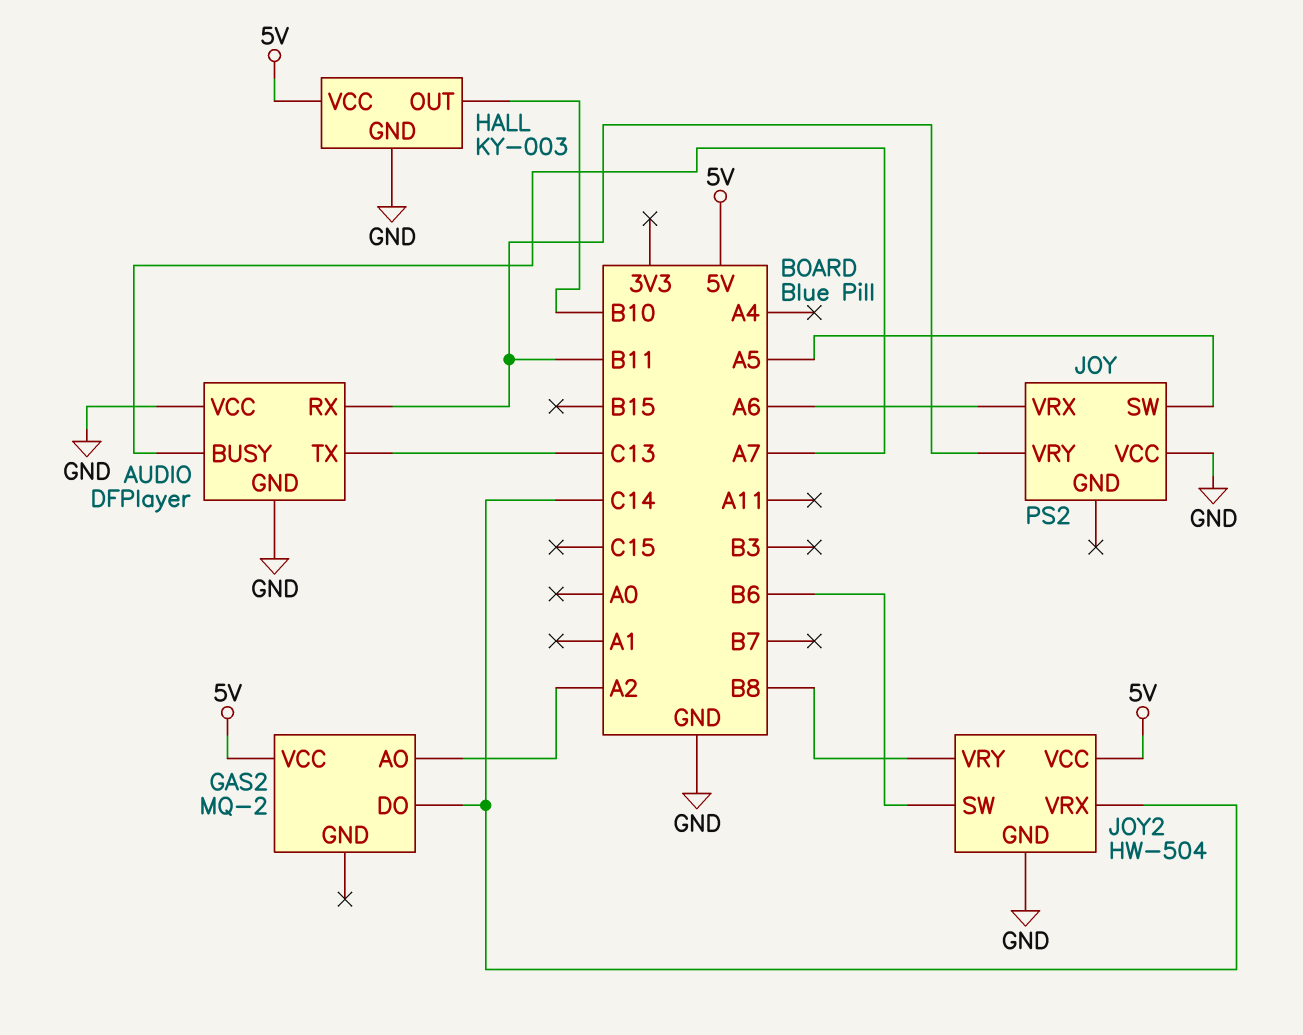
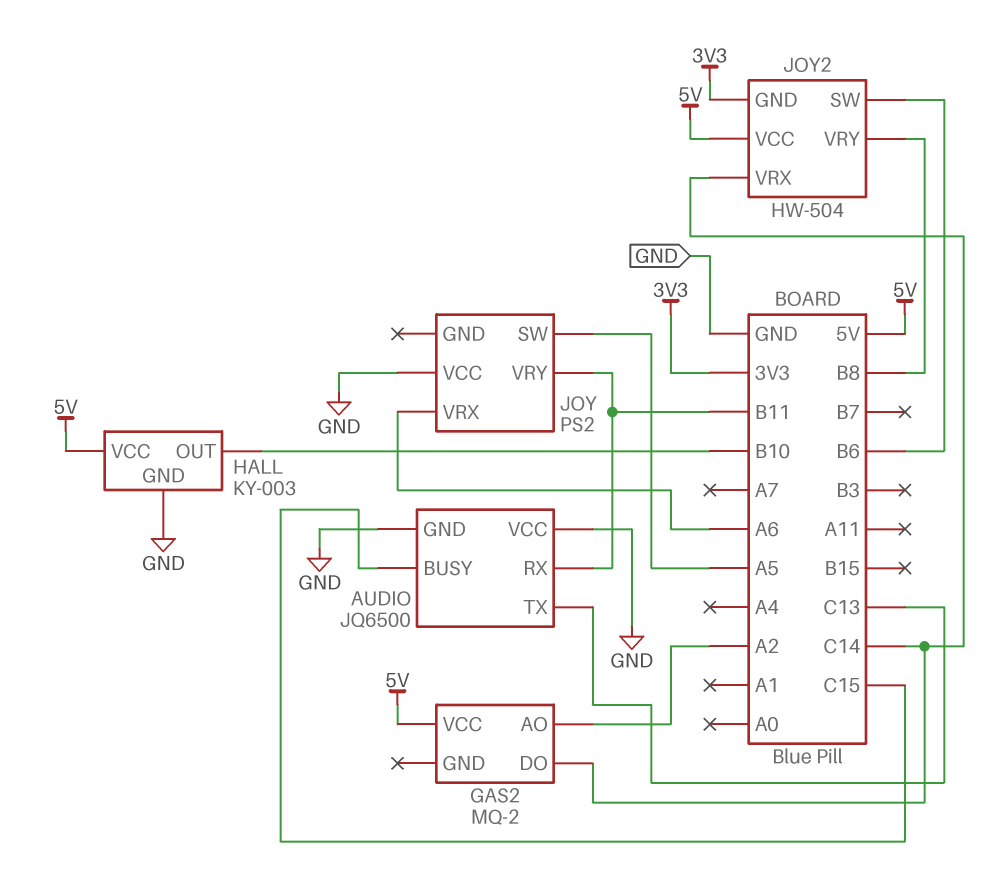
AUDIO: DFPlayer -> JQ6500
AUDIO pin BUSY: A7 -> C15
JOY2 pin GND: GND -> 3V3

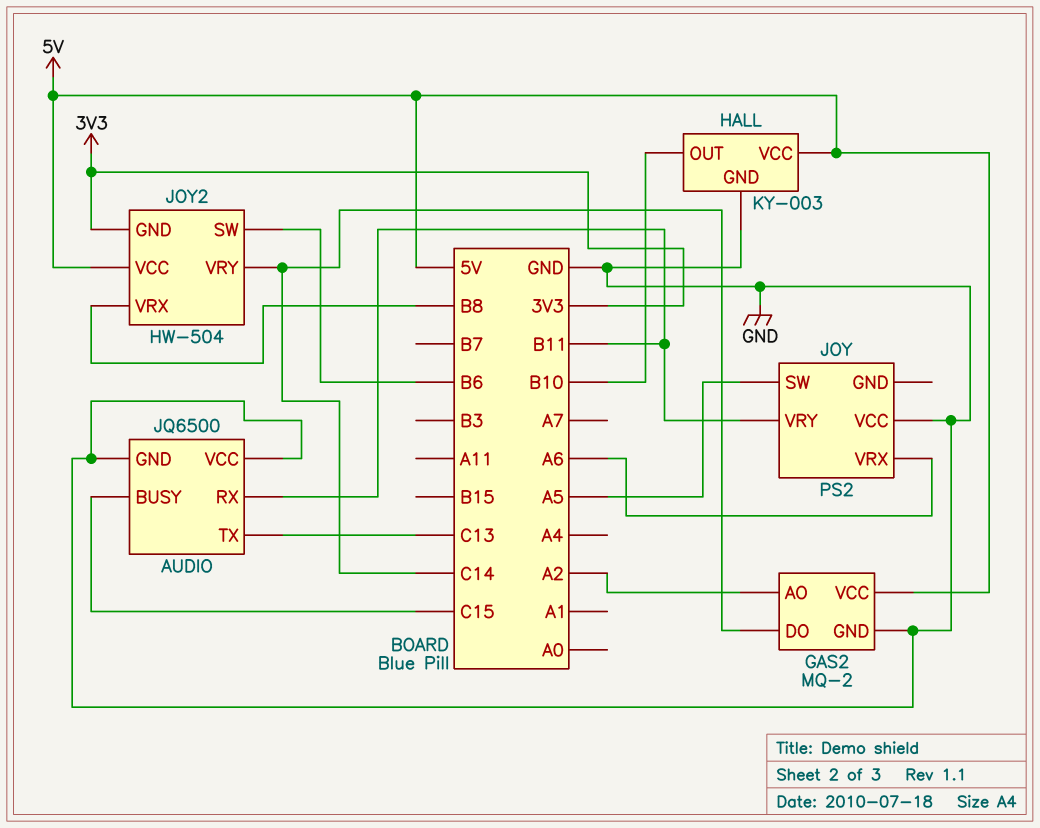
GAS2 pin GND: none -> GND
JOY2 pin VRX: C14 -> B8
JOY2 pin VRY: B8 -> C14

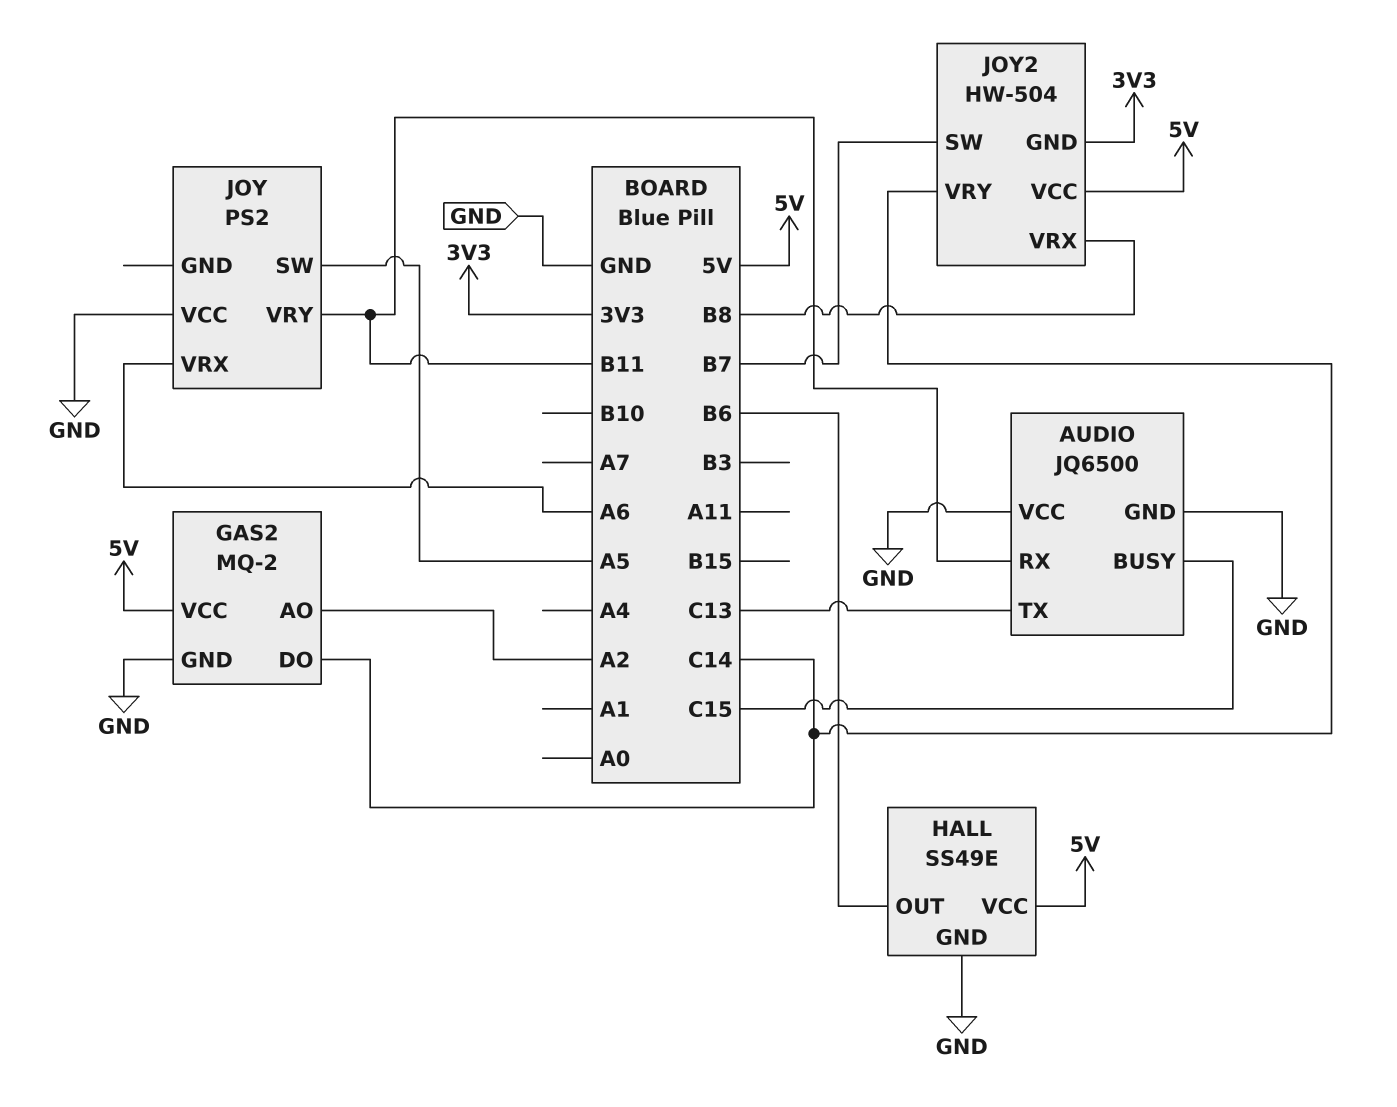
HALL: KY-003 -> SS49E
HALL pin OUT: B10 -> B6
JOY2 pin SW: B6 -> B7

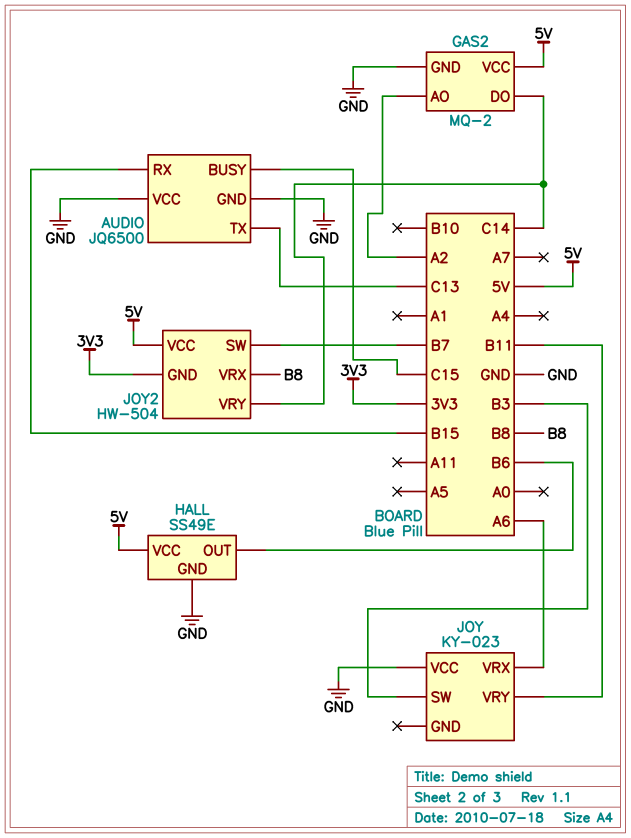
AUDIO pin RX: B11 -> B15
JOY: PS2 -> KY-023
JOY pin SW: A5 -> B3

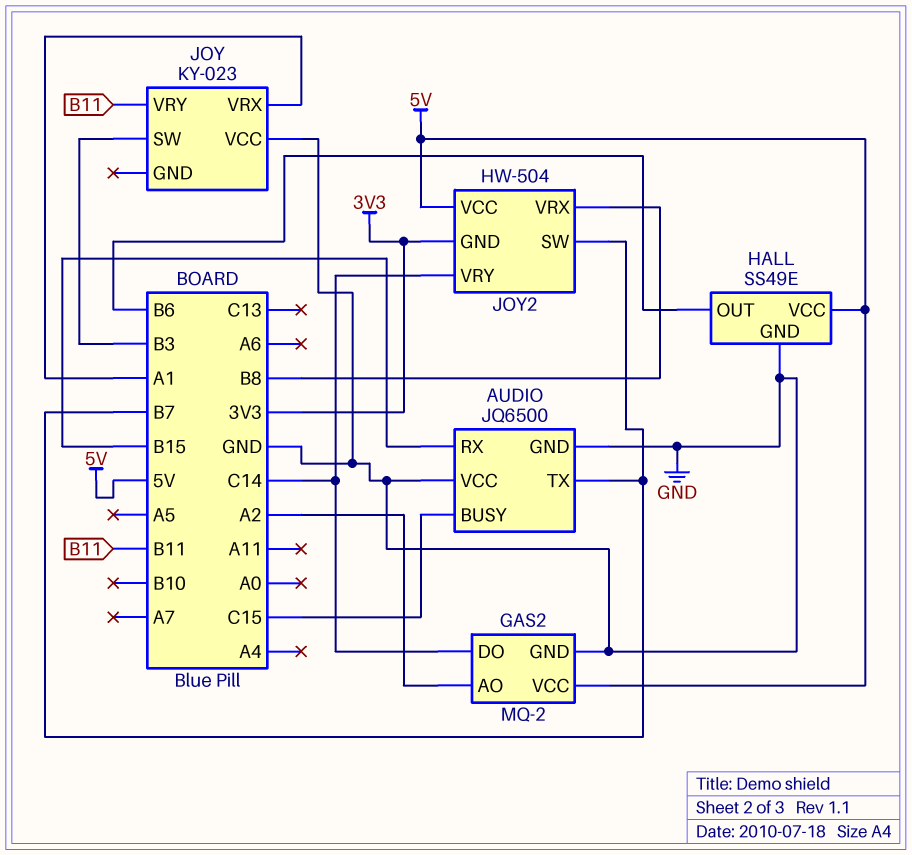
AUDIO pin TX: C13 -> B7
JOY pin VRX: A6 -> A1

